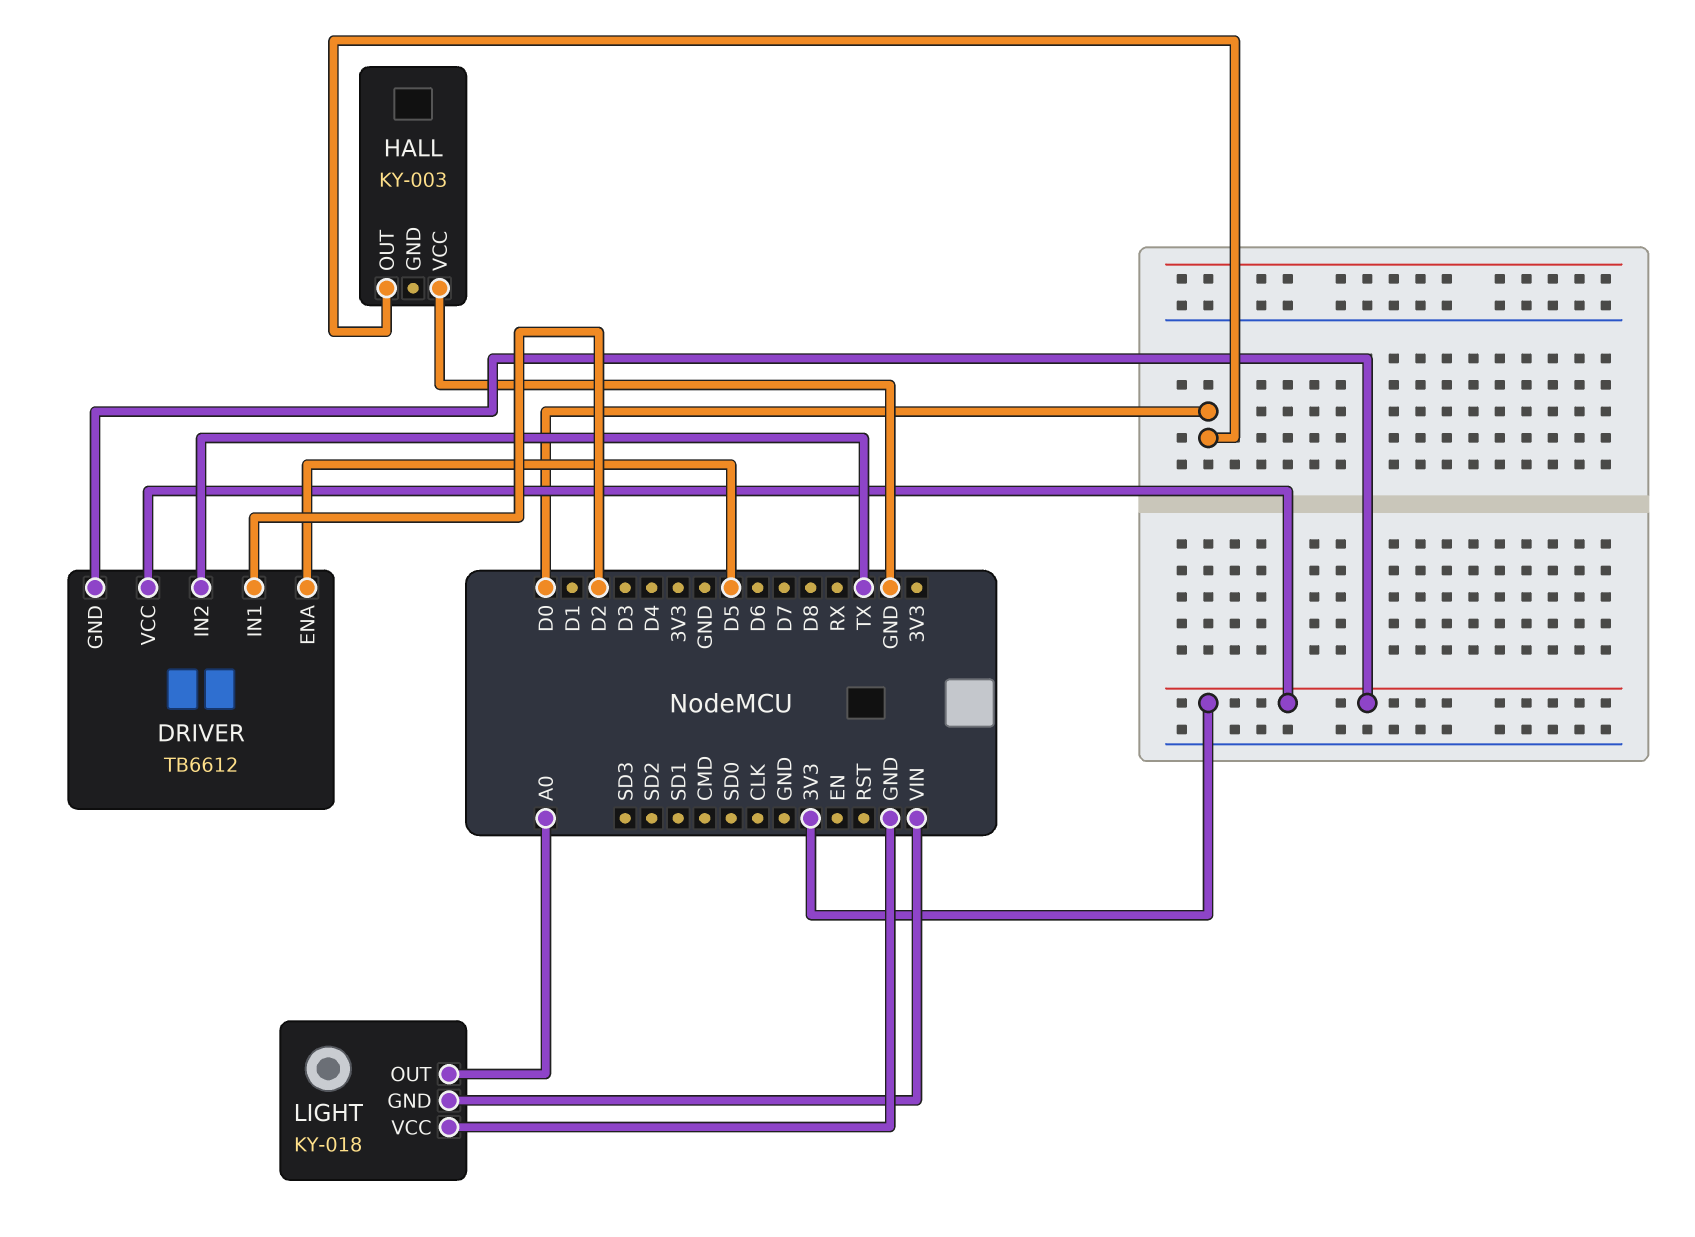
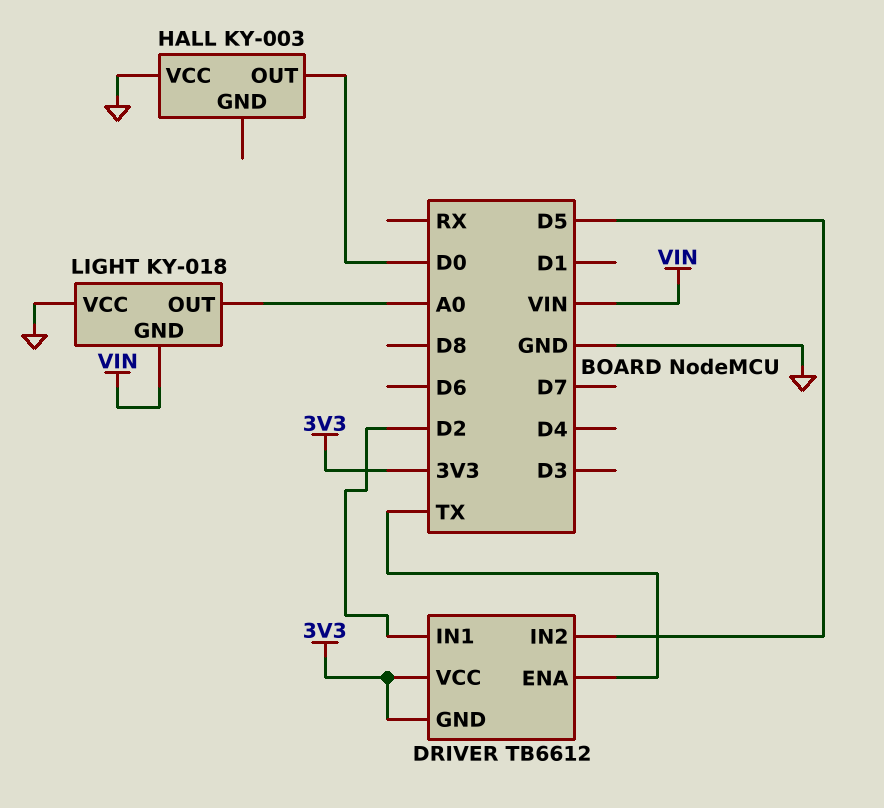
DRIVER pin ENA: D5 -> TX
DRIVER pin IN2: TX -> D5

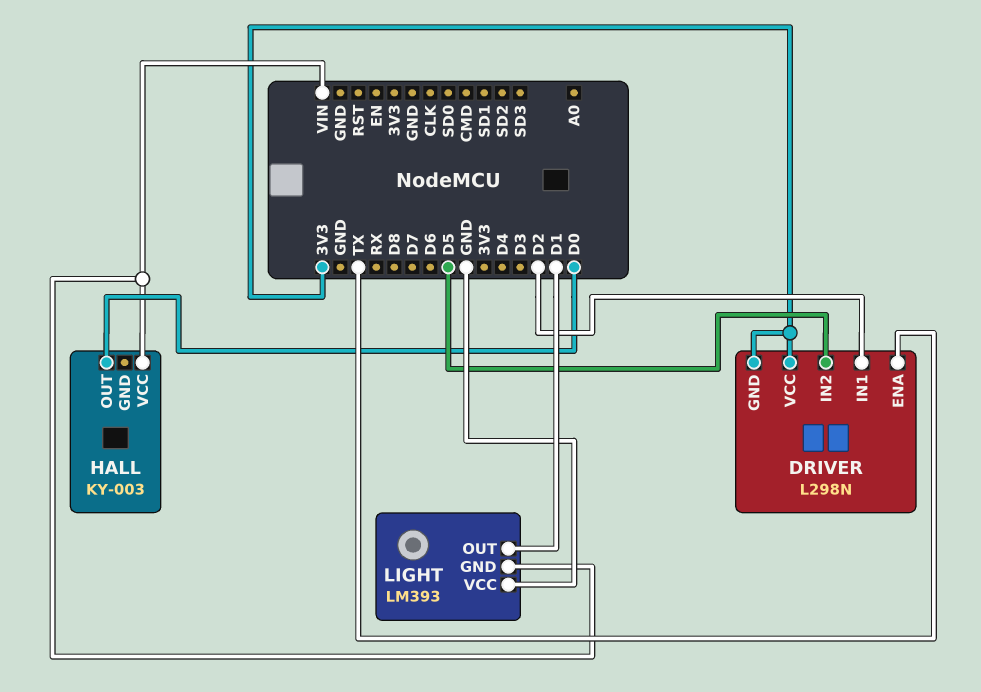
DRIVER: TB6612 -> L298N
HALL pin VCC: GND -> VIN
LIGHT: KY-018 -> LM393
LIGHT pin OUT: A0 -> D1

